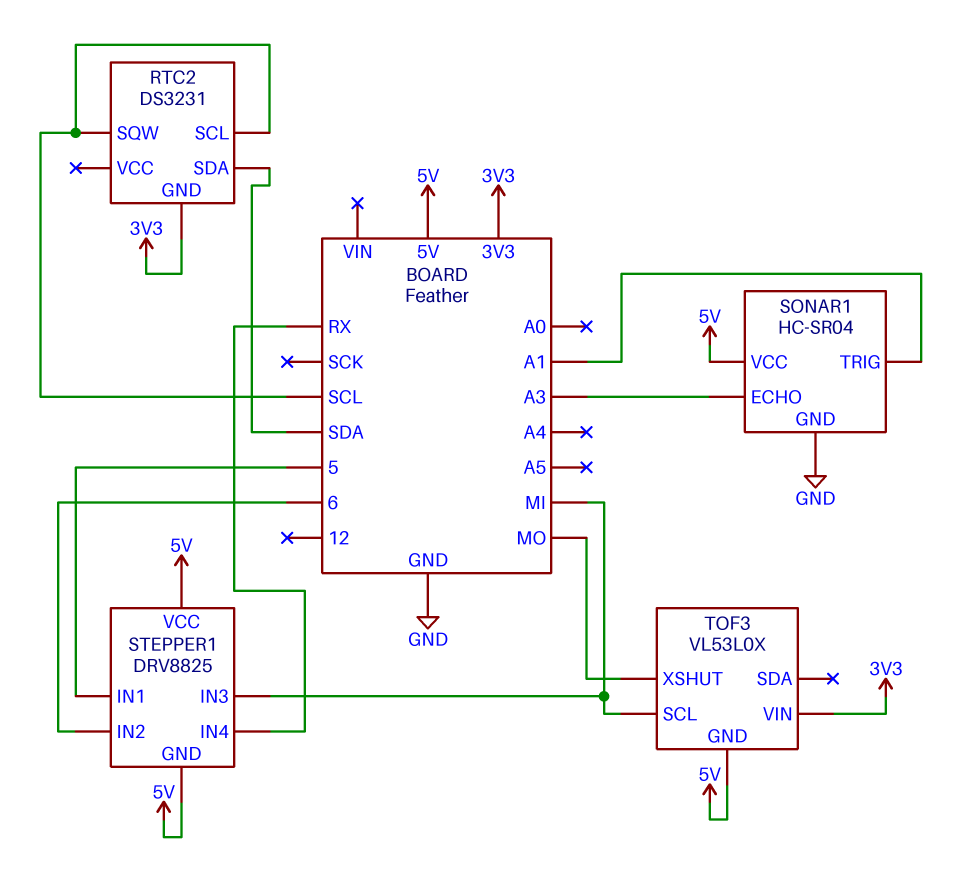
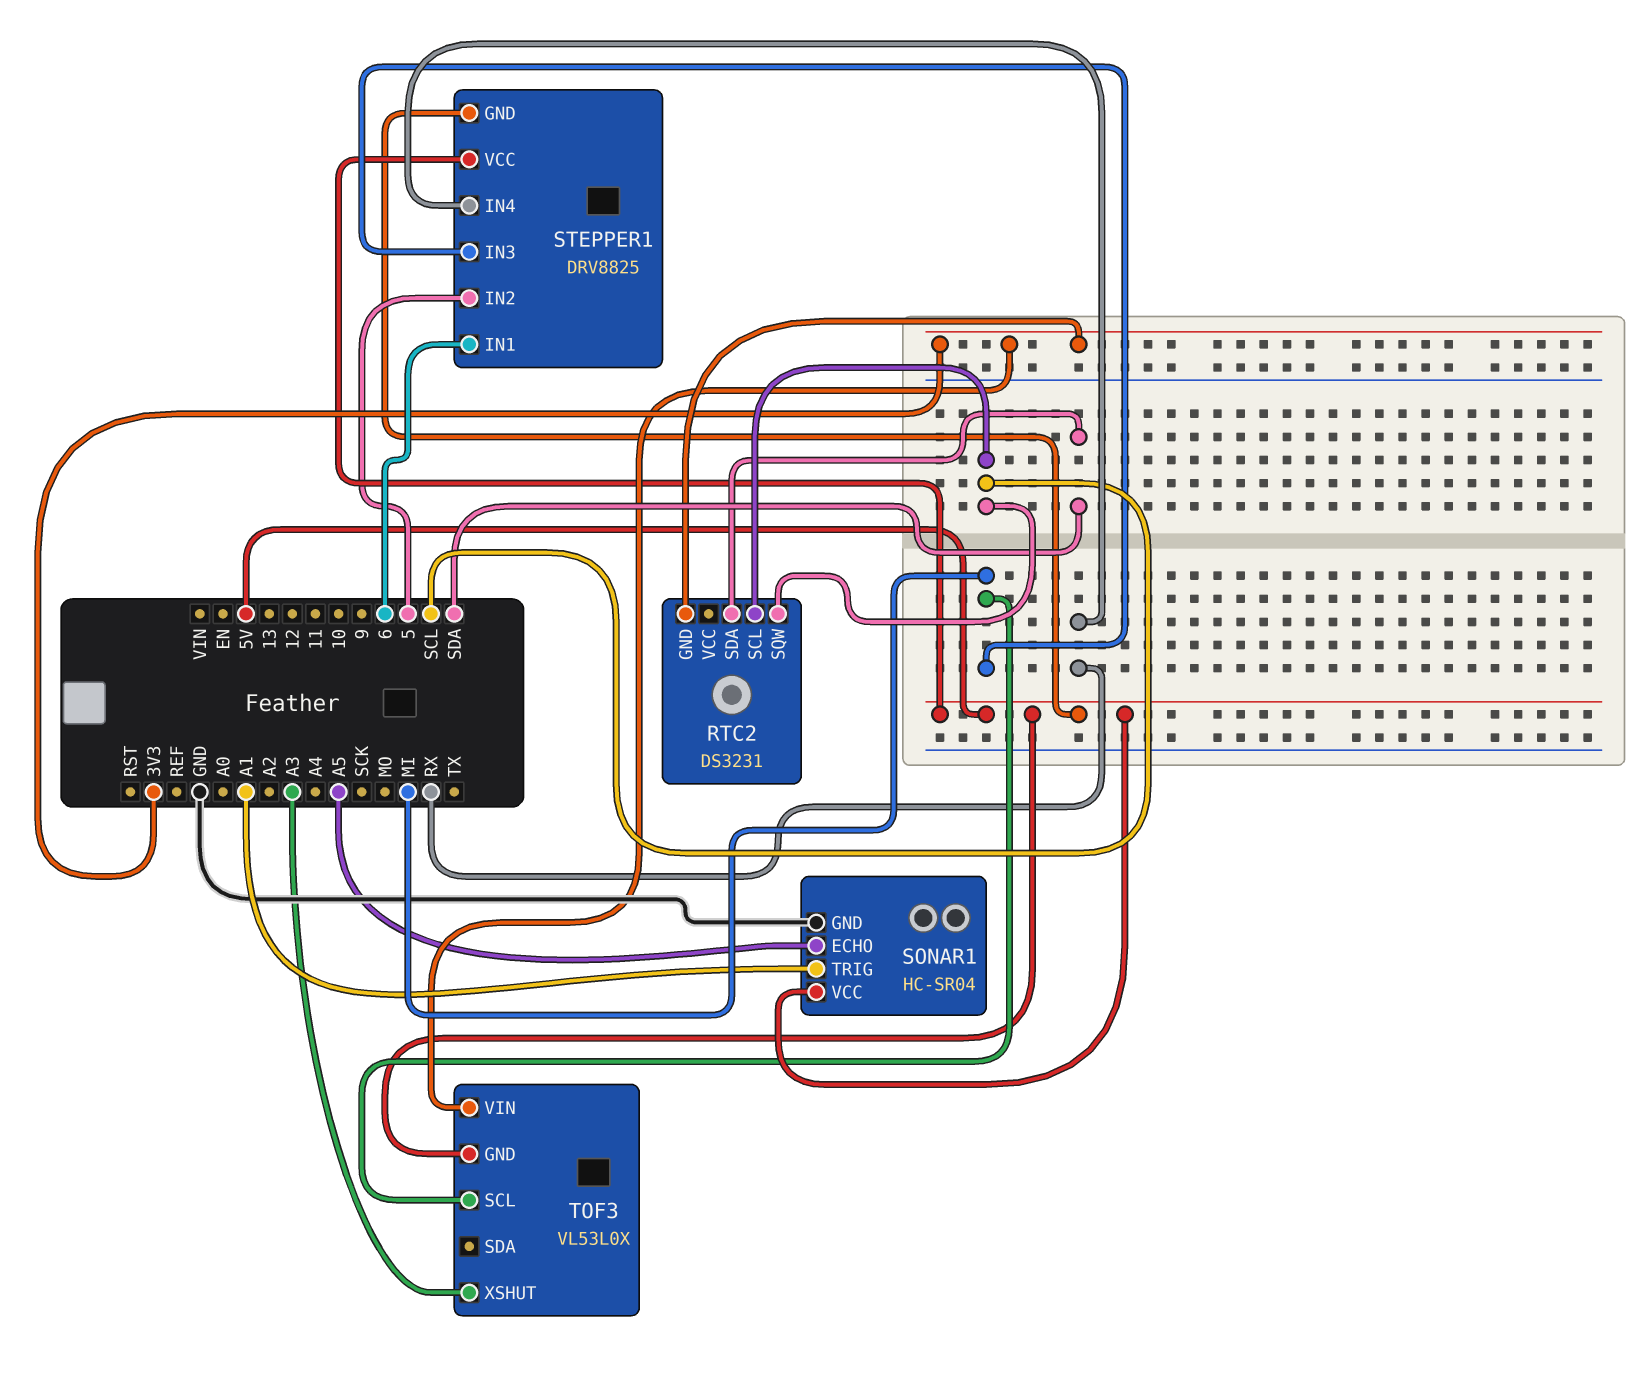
SONAR1 pin ECHO: A3 -> A5
STEPPER1 pin IN1: 5 -> 6
STEPPER1 pin IN2: 6 -> 5
TOF3 pin XSHUT: MO -> A3

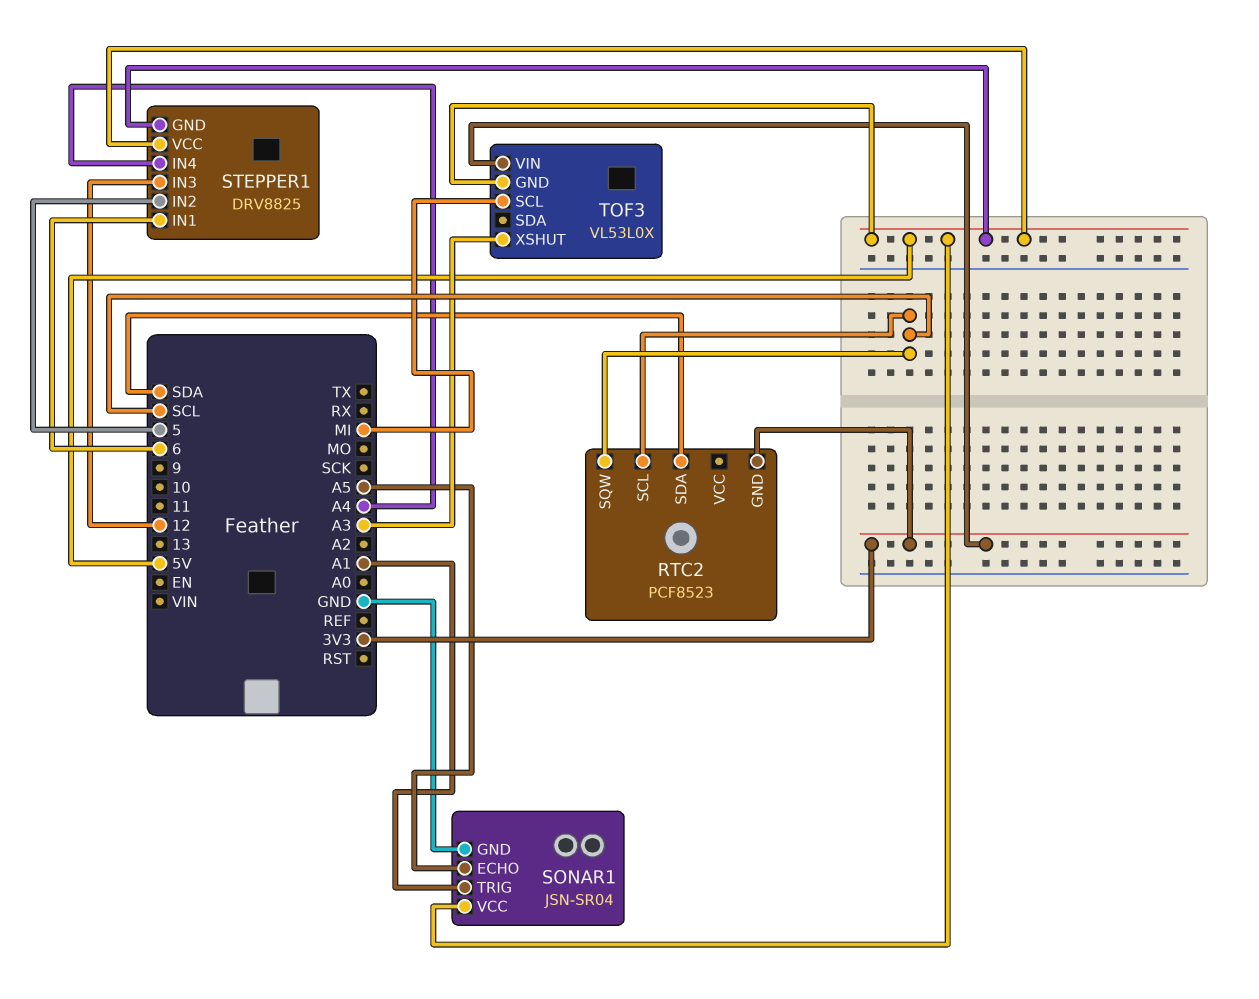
RTC2: DS3231 -> PCF8523
SONAR1: HC-SR04 -> JSN-SR04
STEPPER1 pin IN3: MI -> 12
STEPPER1 pin IN4: RX -> A4

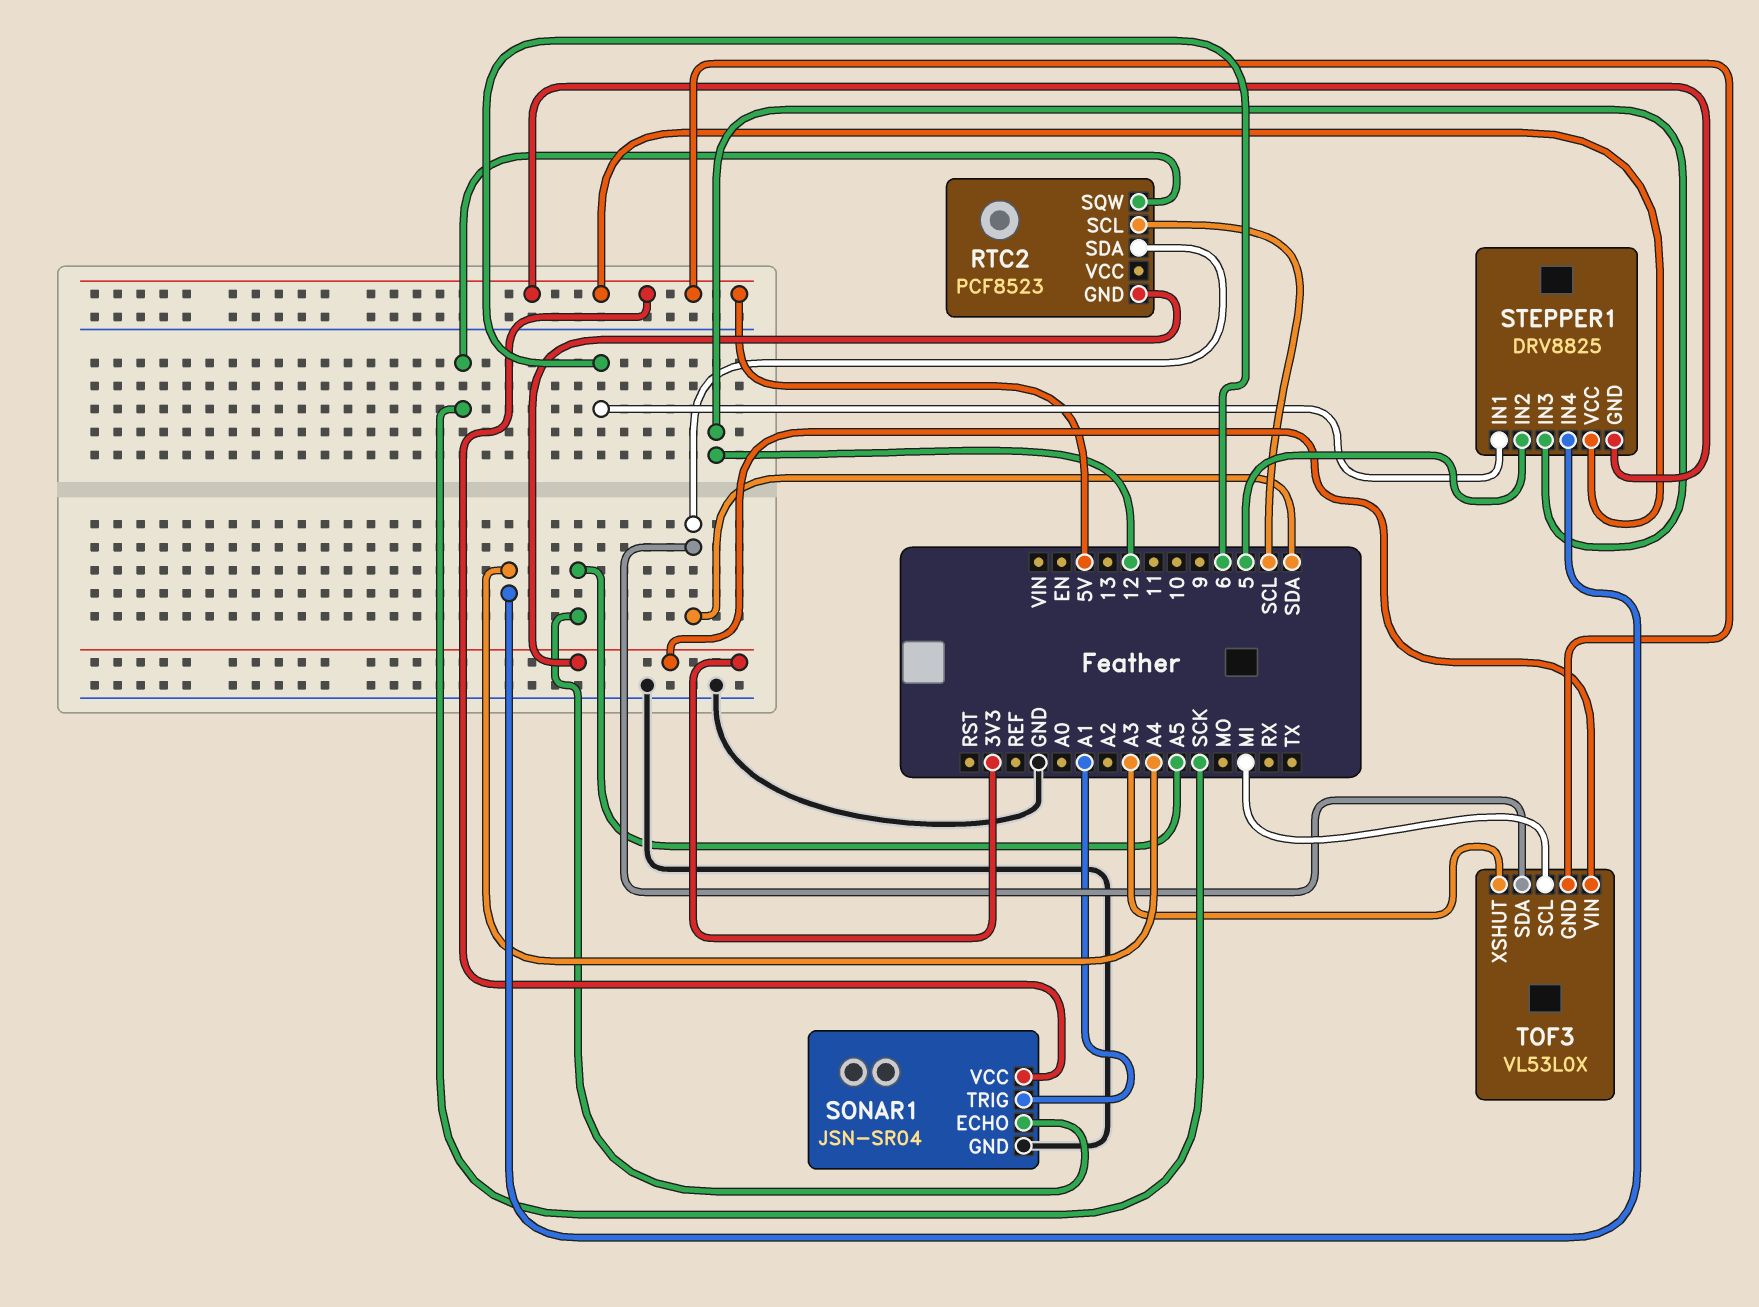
RTC2 pin SQW: SCL -> SCK
TOF3 pin SDA: none -> SDA

